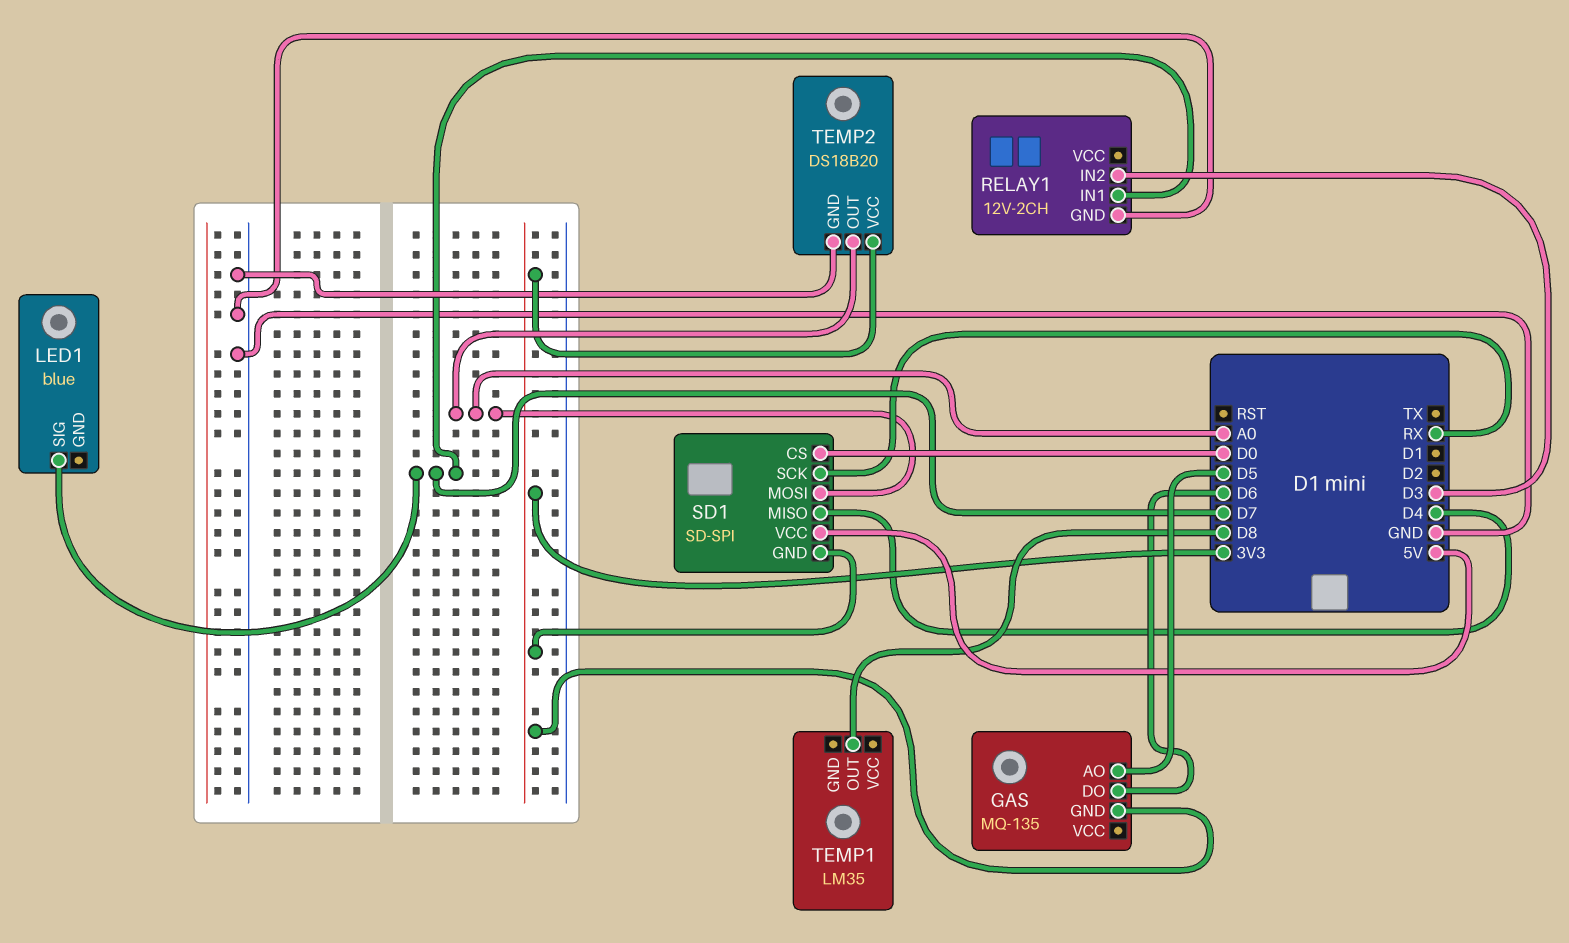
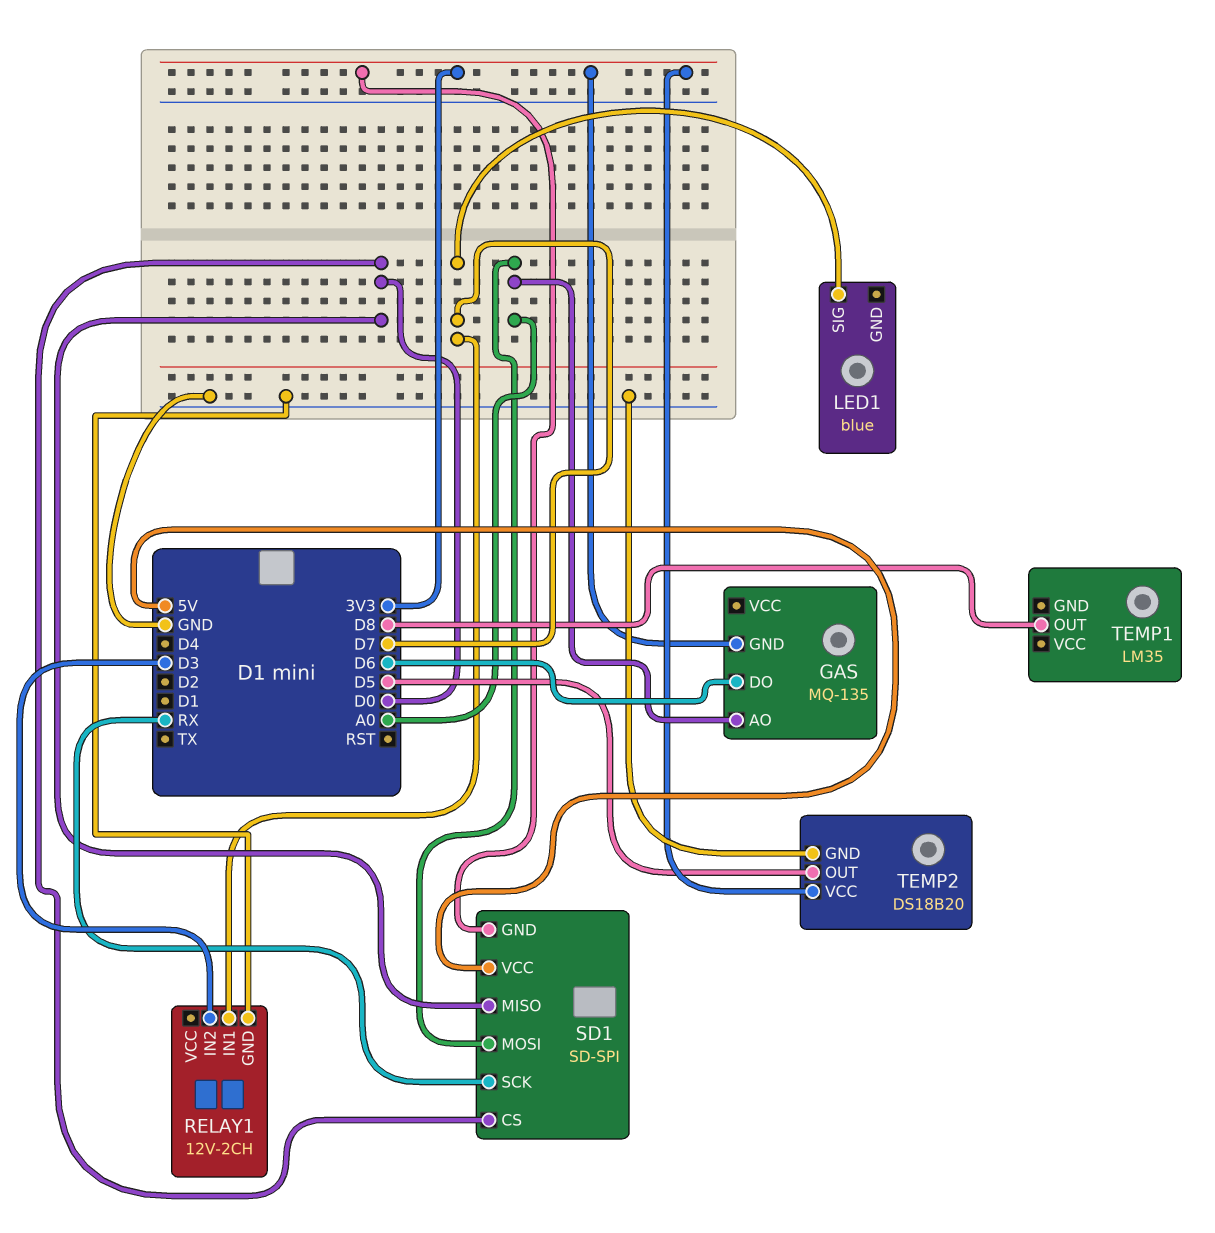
GAS pin AO: D5 -> A0
SD1 pin MISO: D4 -> D0
TEMP2 pin OUT: A0 -> D5

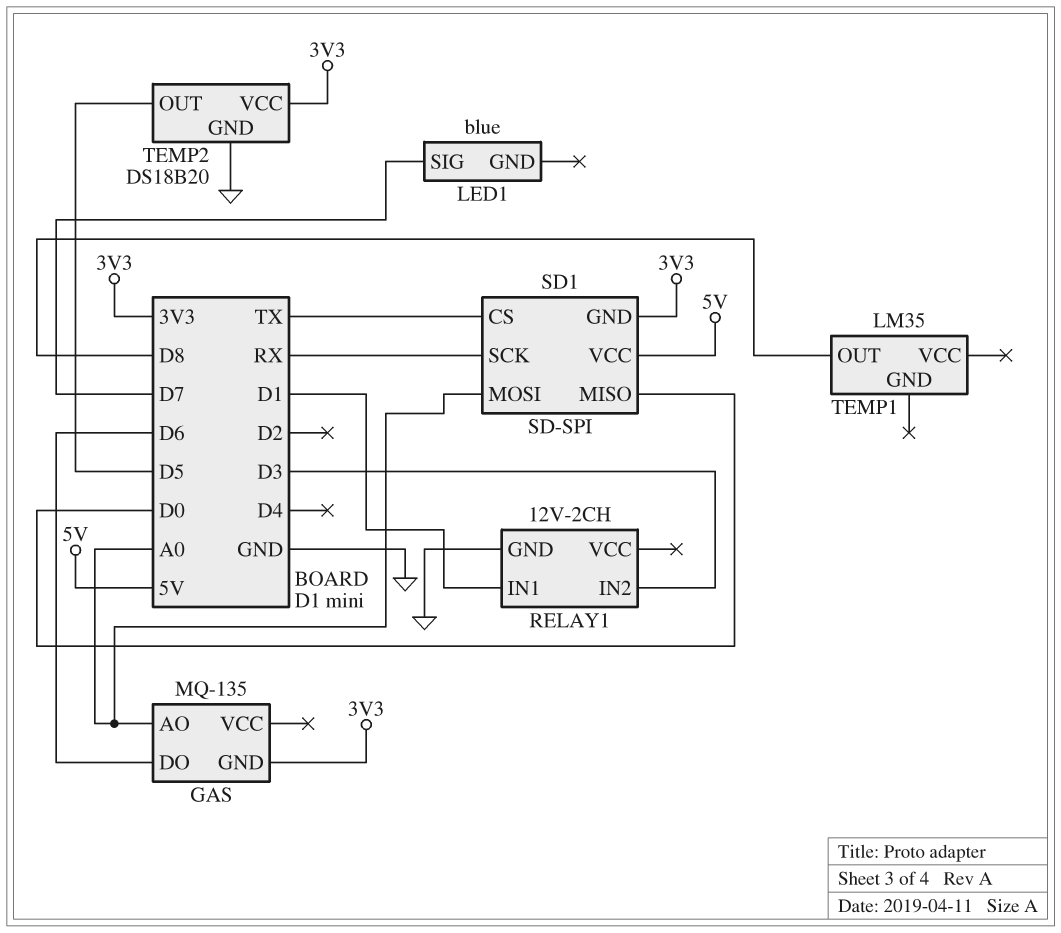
RELAY1 pin IN1: D7 -> D1
SD1 pin CS: D0 -> TX

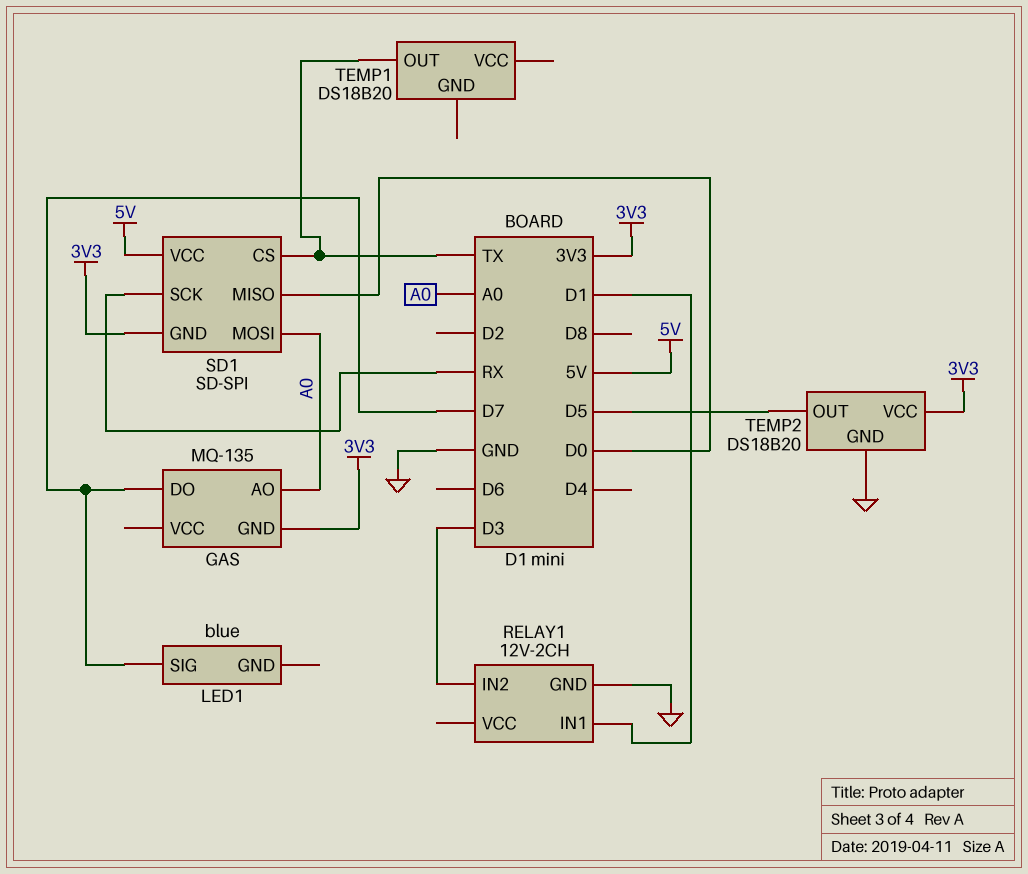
GAS pin DO: D6 -> D7
TEMP1: LM35 -> DS18B20
TEMP1 pin OUT: D8 -> TX

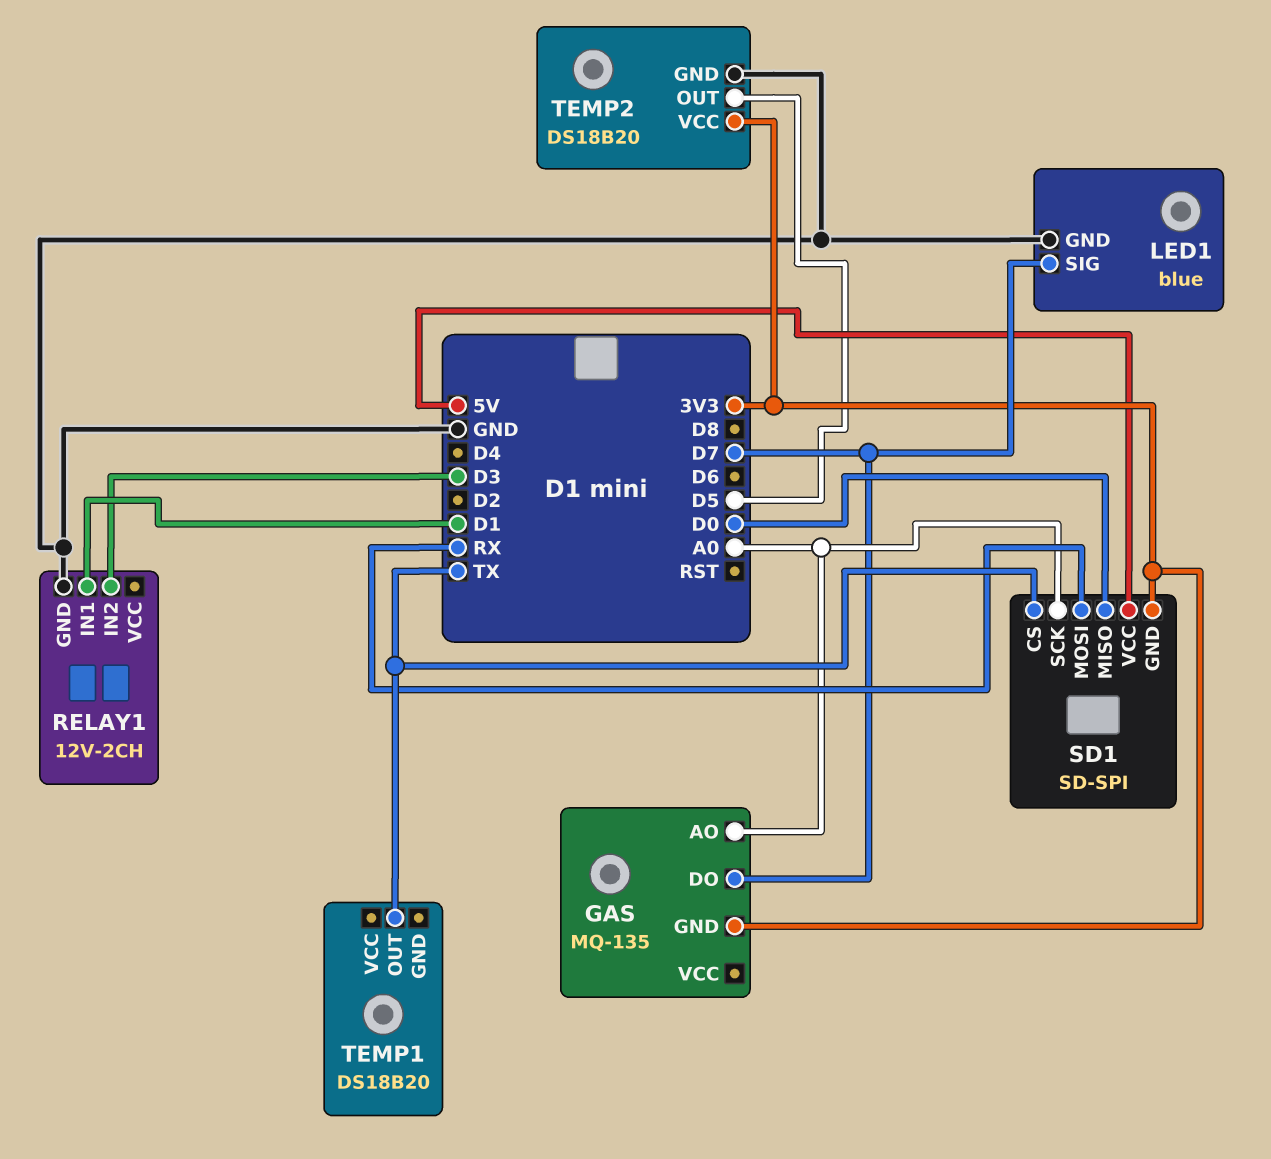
LED1 pin GND: none -> GND
SD1 pin MOSI: A0 -> RX
SD1 pin SCK: RX -> A0

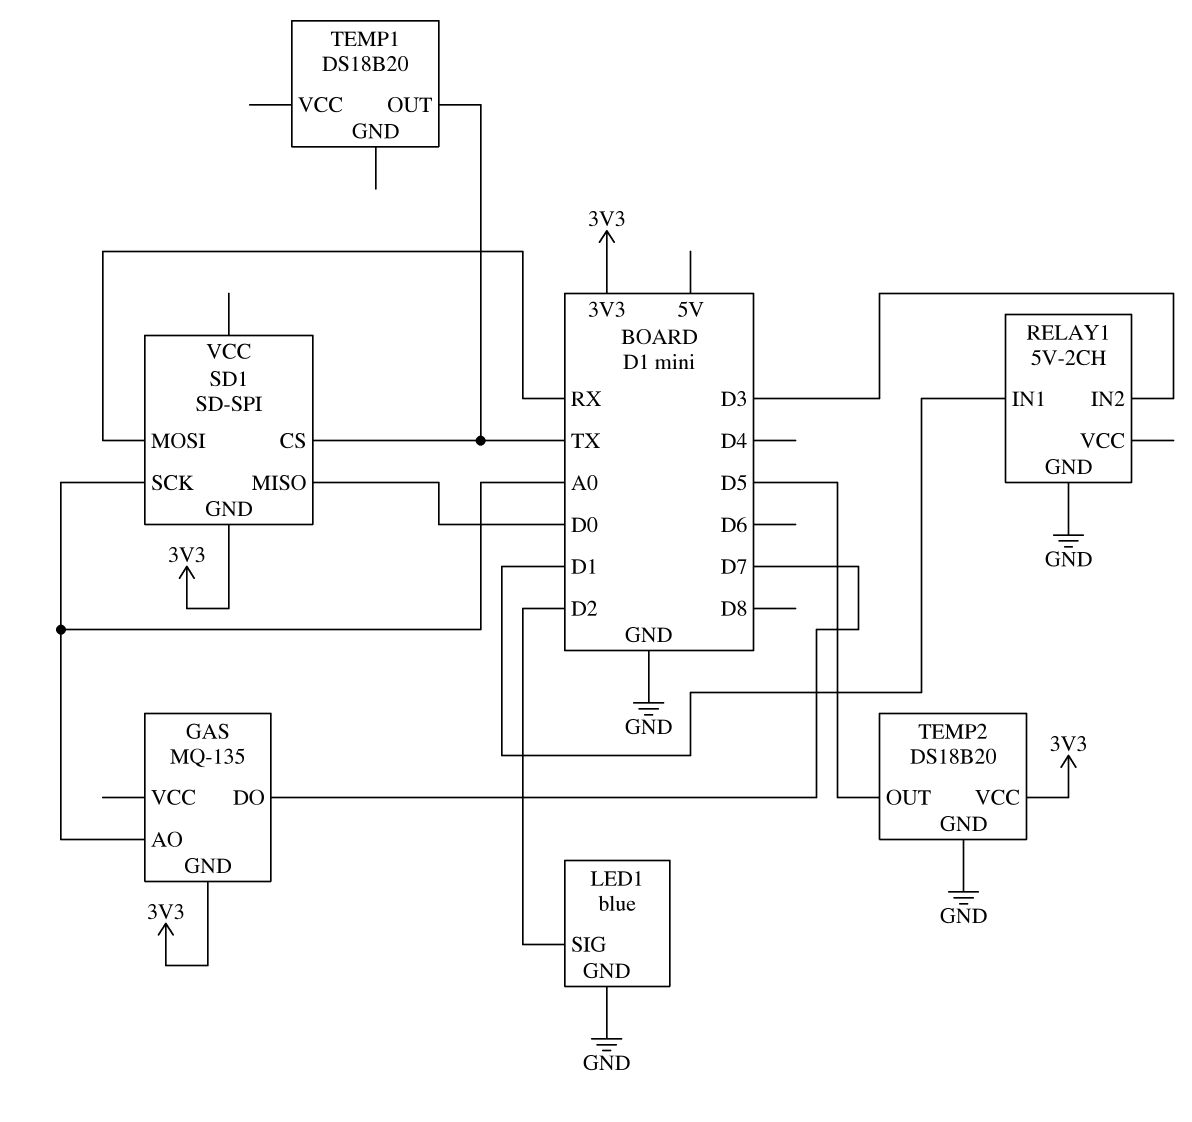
LED1 pin SIG: D7 -> D2
RELAY1: 12V-2CH -> 5V-2CH
SD1 pin VCC: 5V -> none

